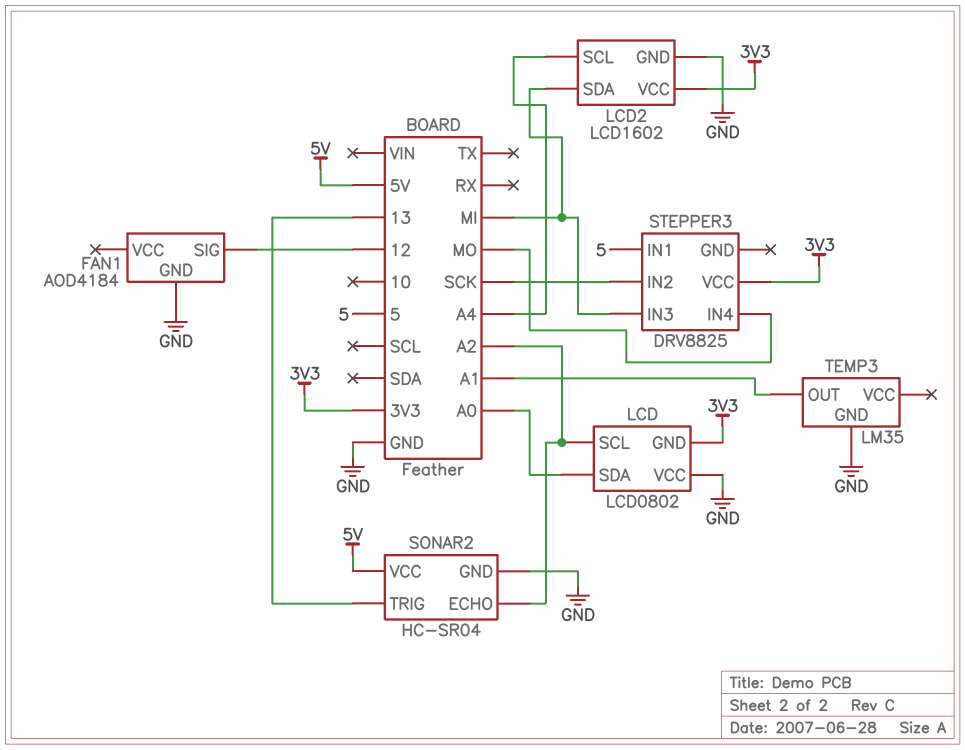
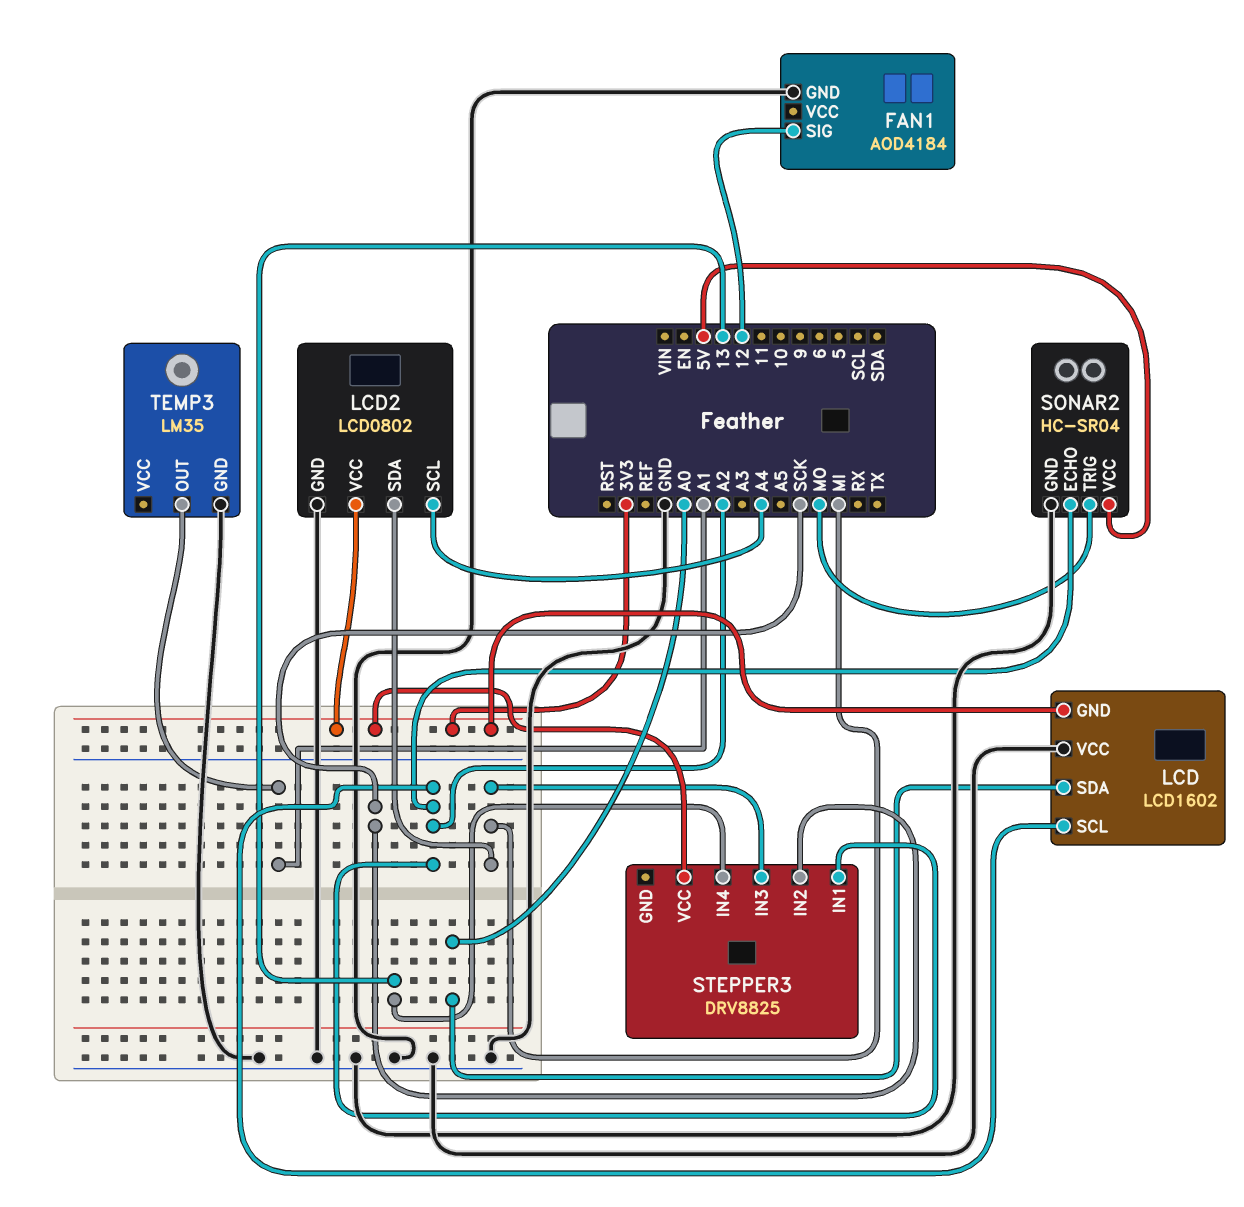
LCD: LCD0802 -> LCD1602
LCD2: LCD1602 -> LCD0802
SONAR2 pin TRIG: 13 -> MO
STEPPER3 pin IN1: 5 -> A2
STEPPER3 pin IN4: MO -> 13

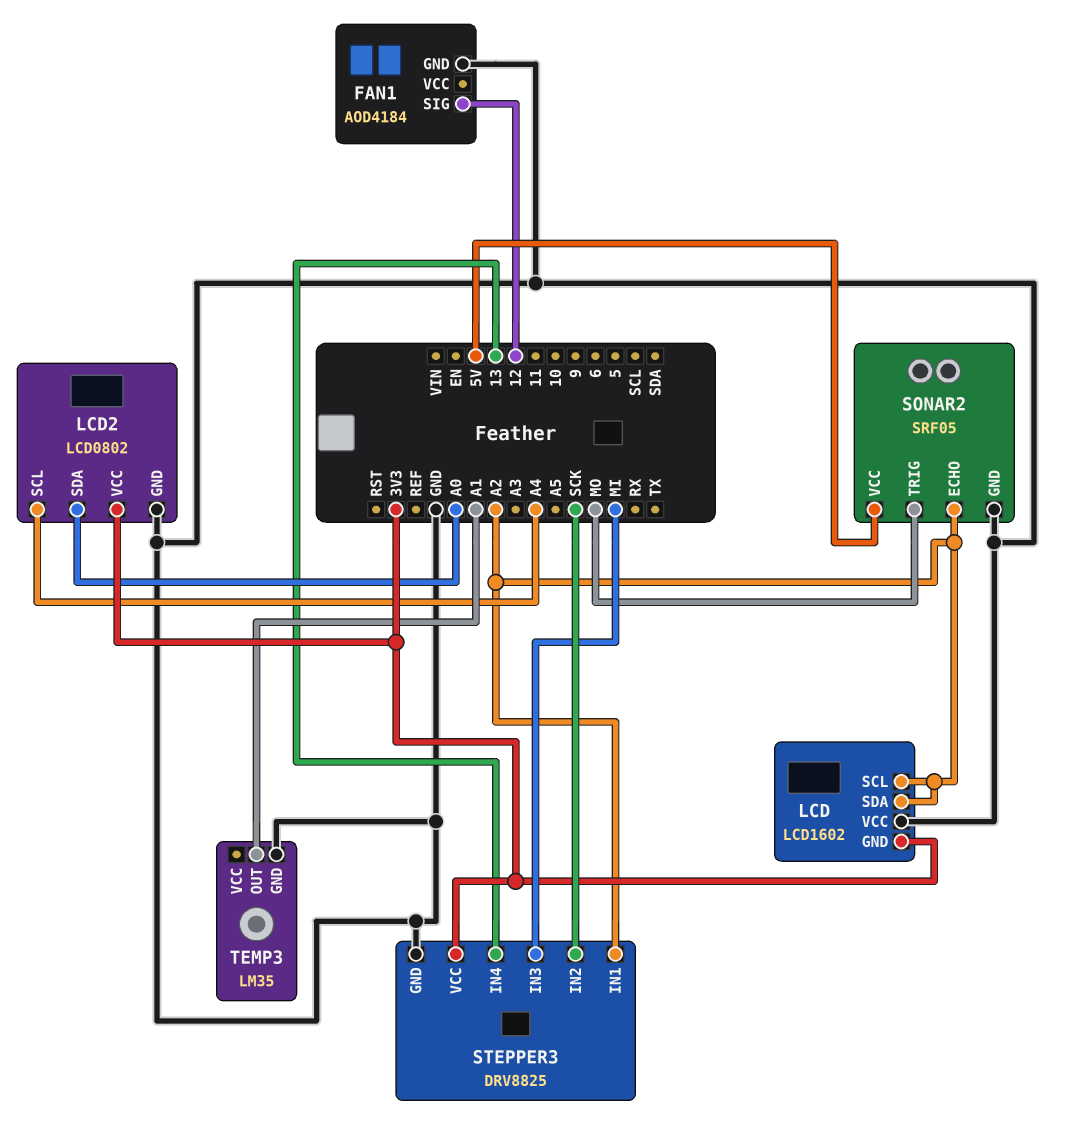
LCD pin SDA: A0 -> A2
LCD2 pin SDA: MI -> A0
SONAR2: HC-SR04 -> SRF05
STEPPER3 pin GND: none -> GND

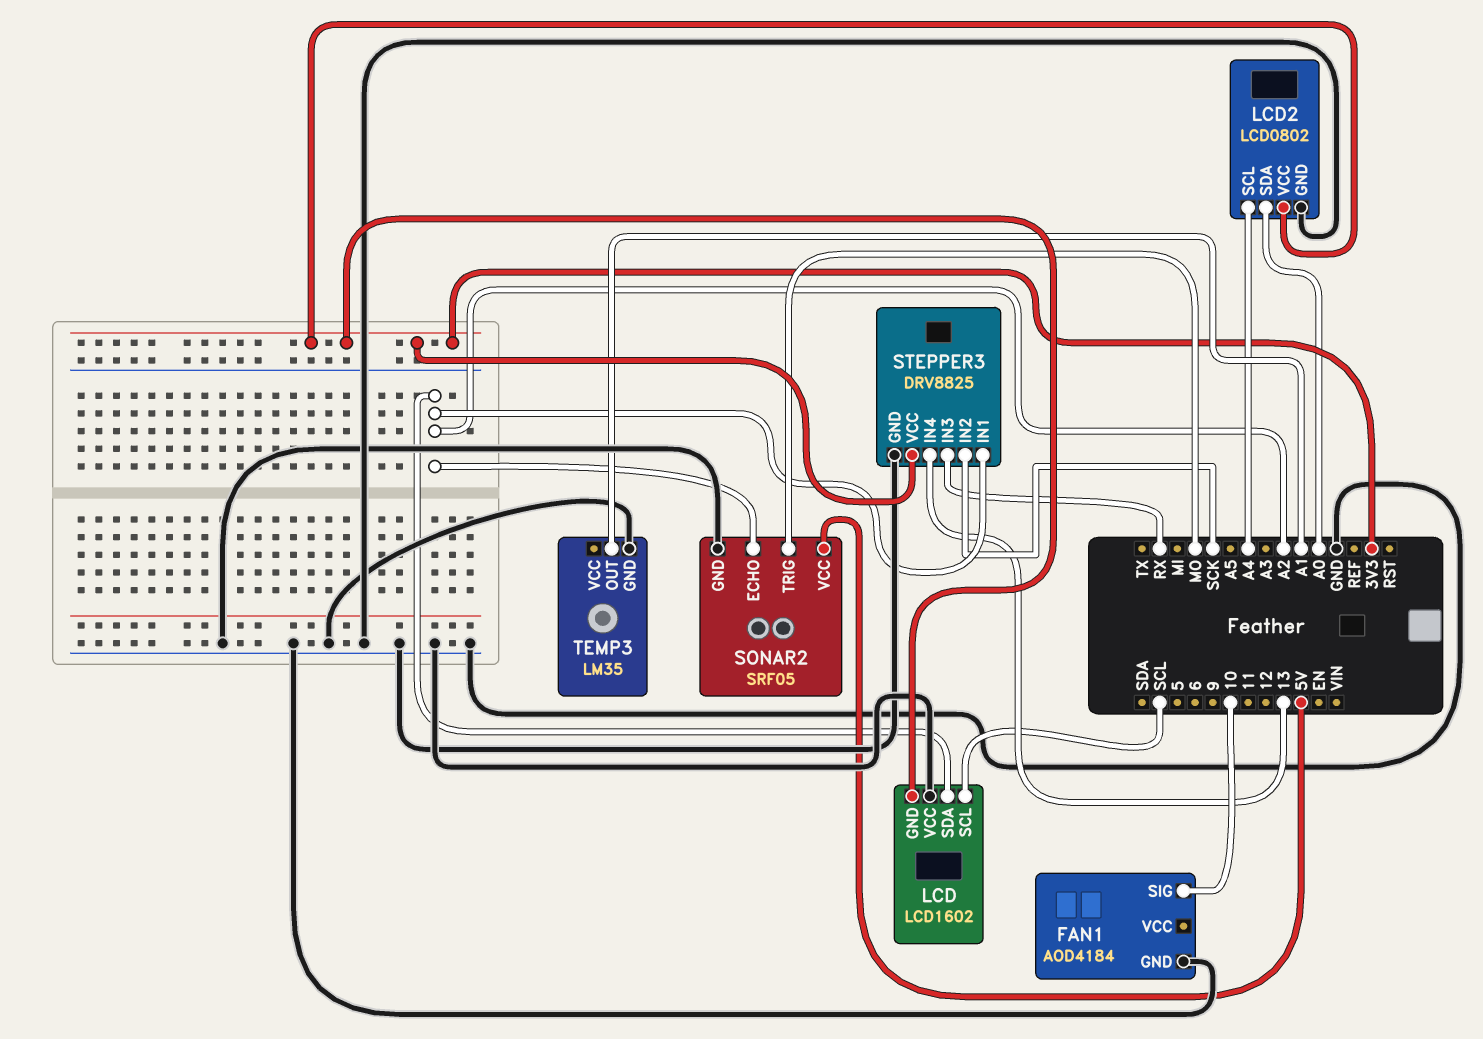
FAN1 pin SIG: 12 -> 10
LCD pin SCL: A2 -> SCL
STEPPER3 pin IN3: MI -> RX

